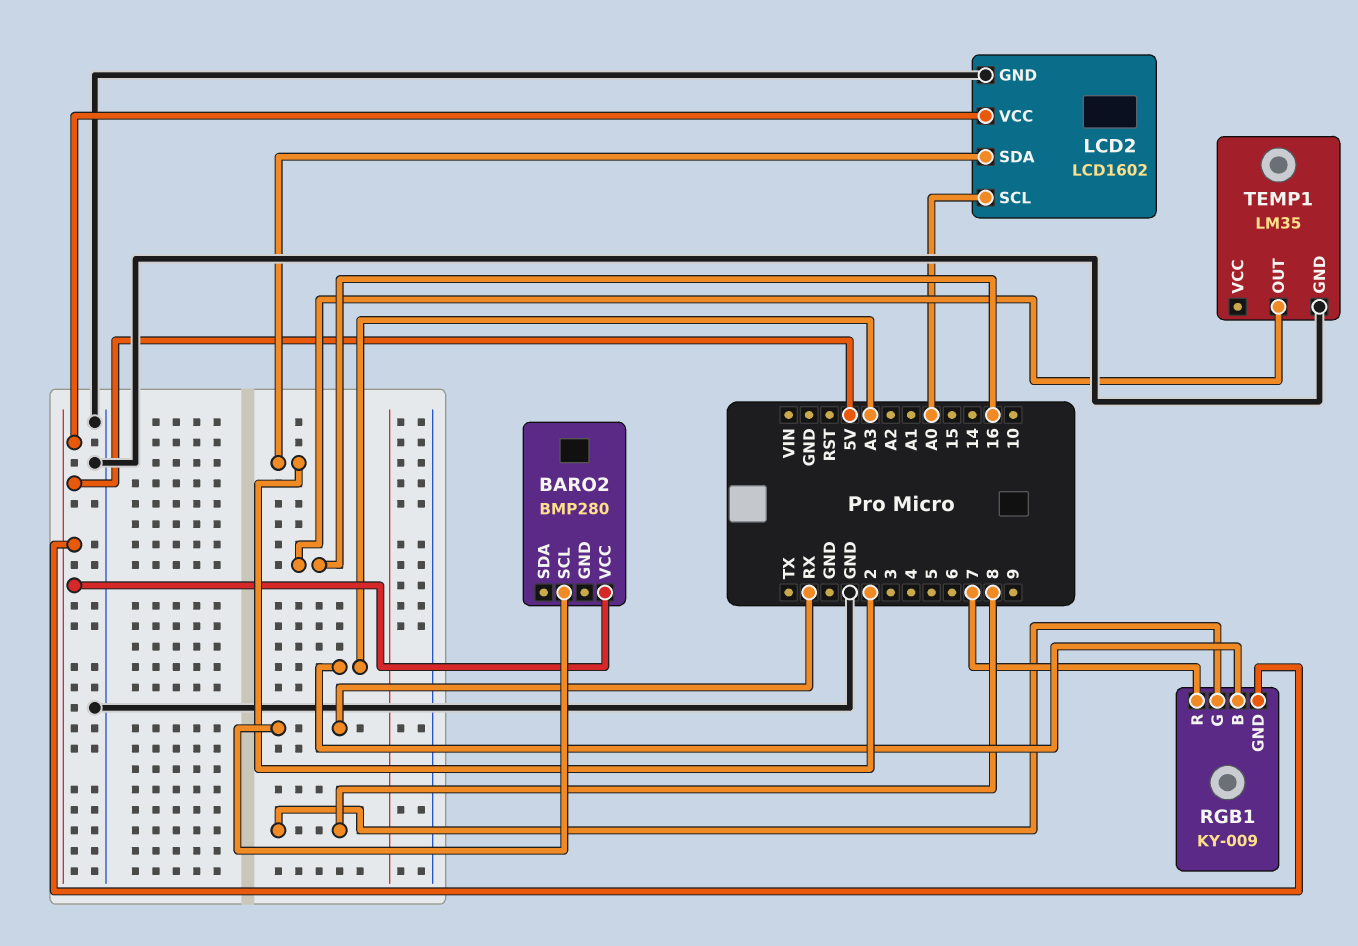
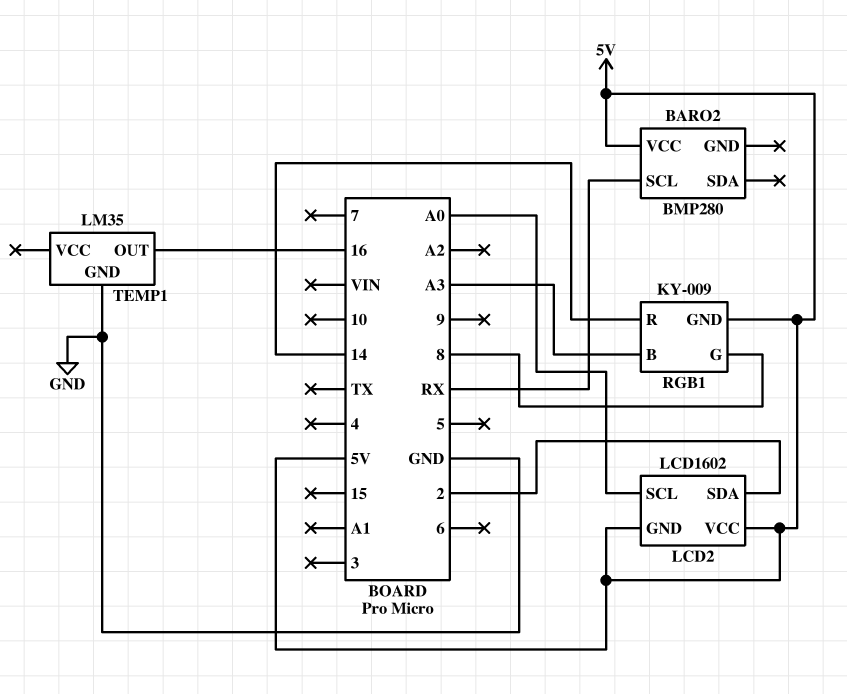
LCD2 pin GND: GND -> 5V
RGB1 pin R: 7 -> 14

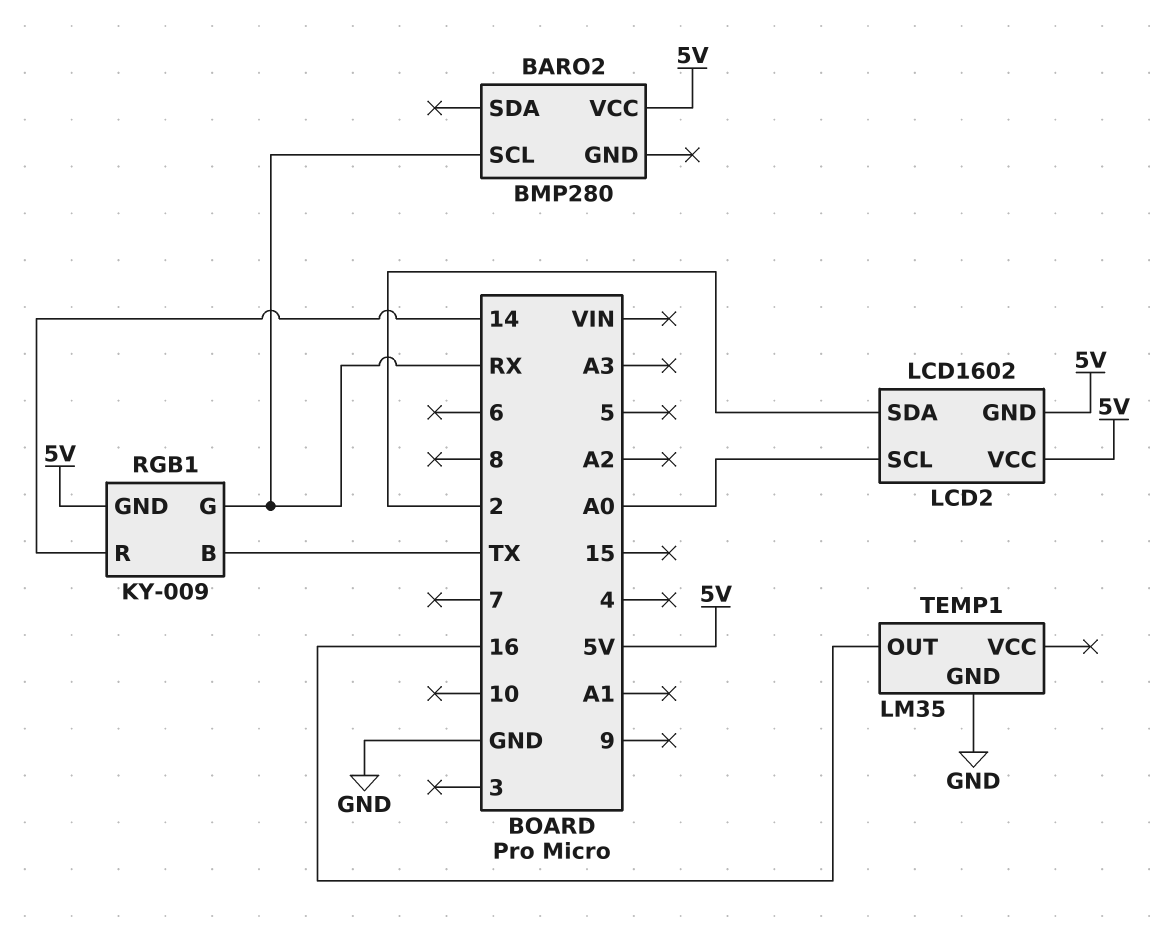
RGB1 pin B: A3 -> TX
RGB1 pin G: 8 -> RX

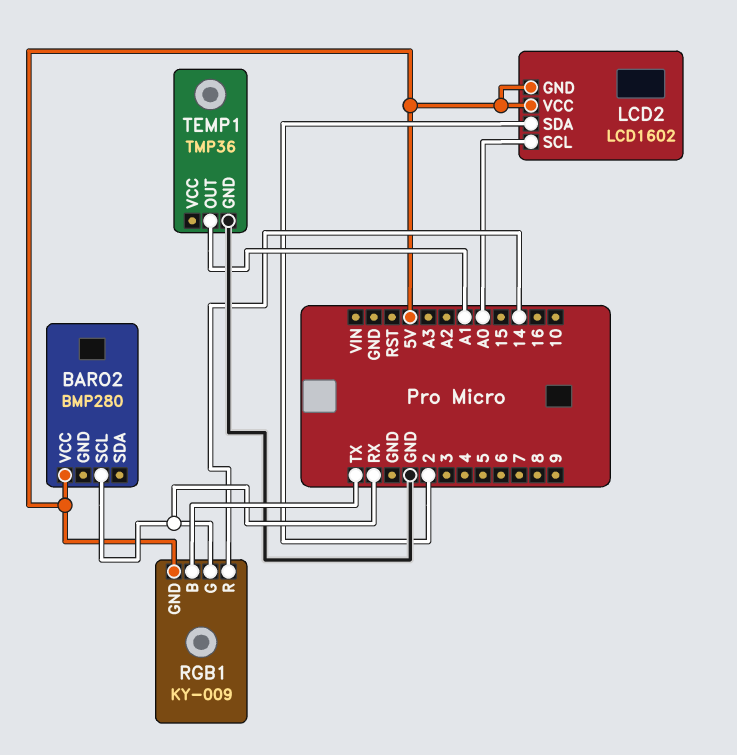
TEMP1: LM35 -> TMP36
TEMP1 pin OUT: 16 -> A1

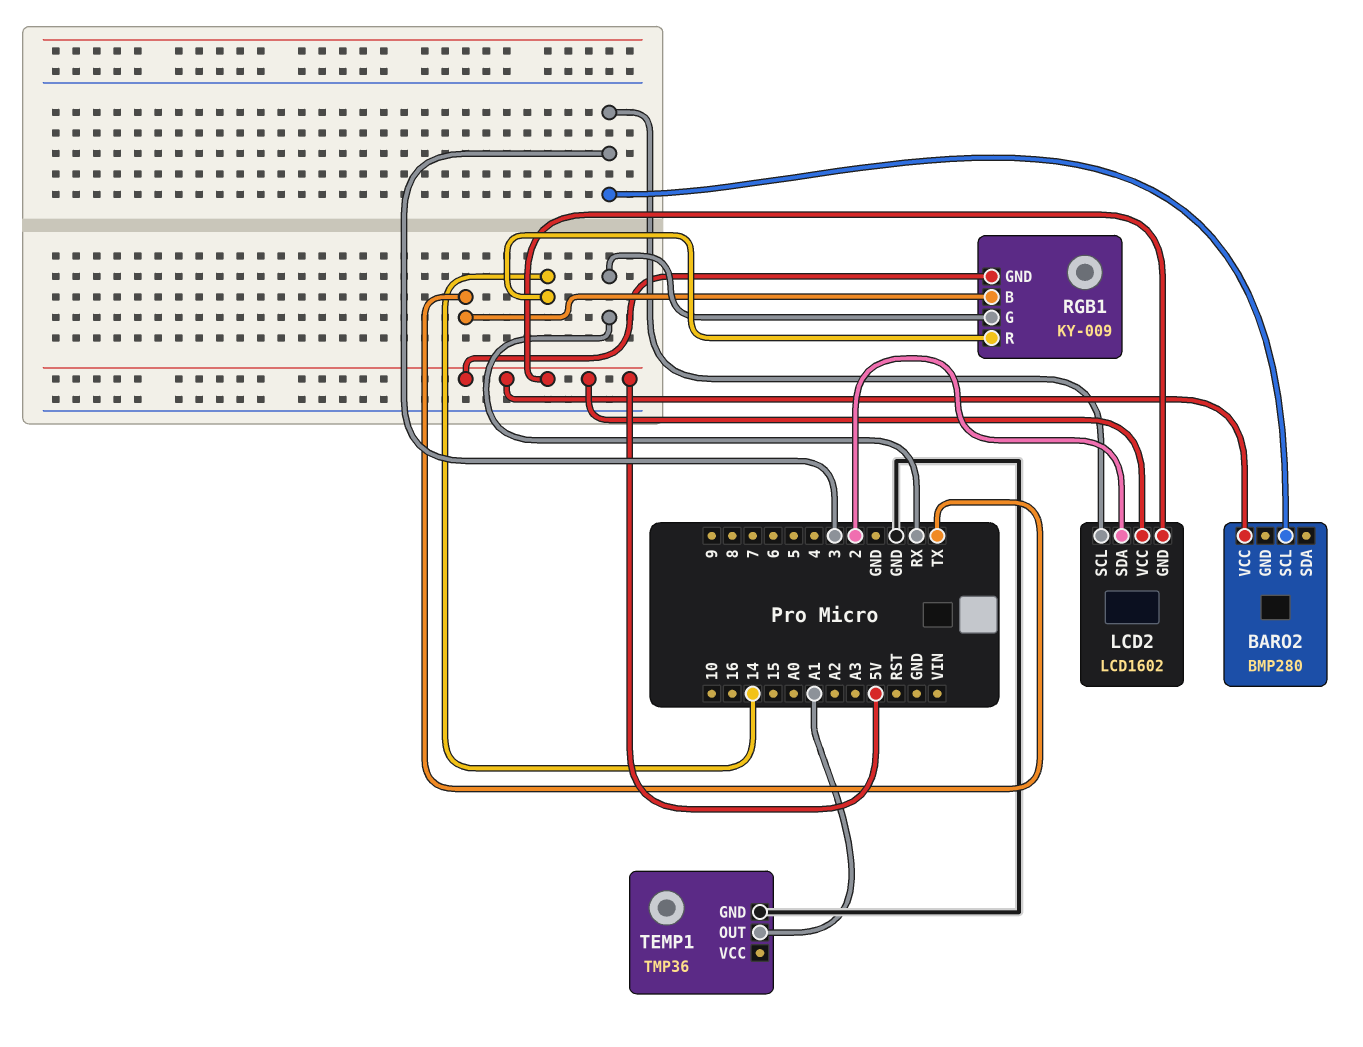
BARO2 pin SCL: RX -> 3
LCD2 pin SCL: A0 -> 3

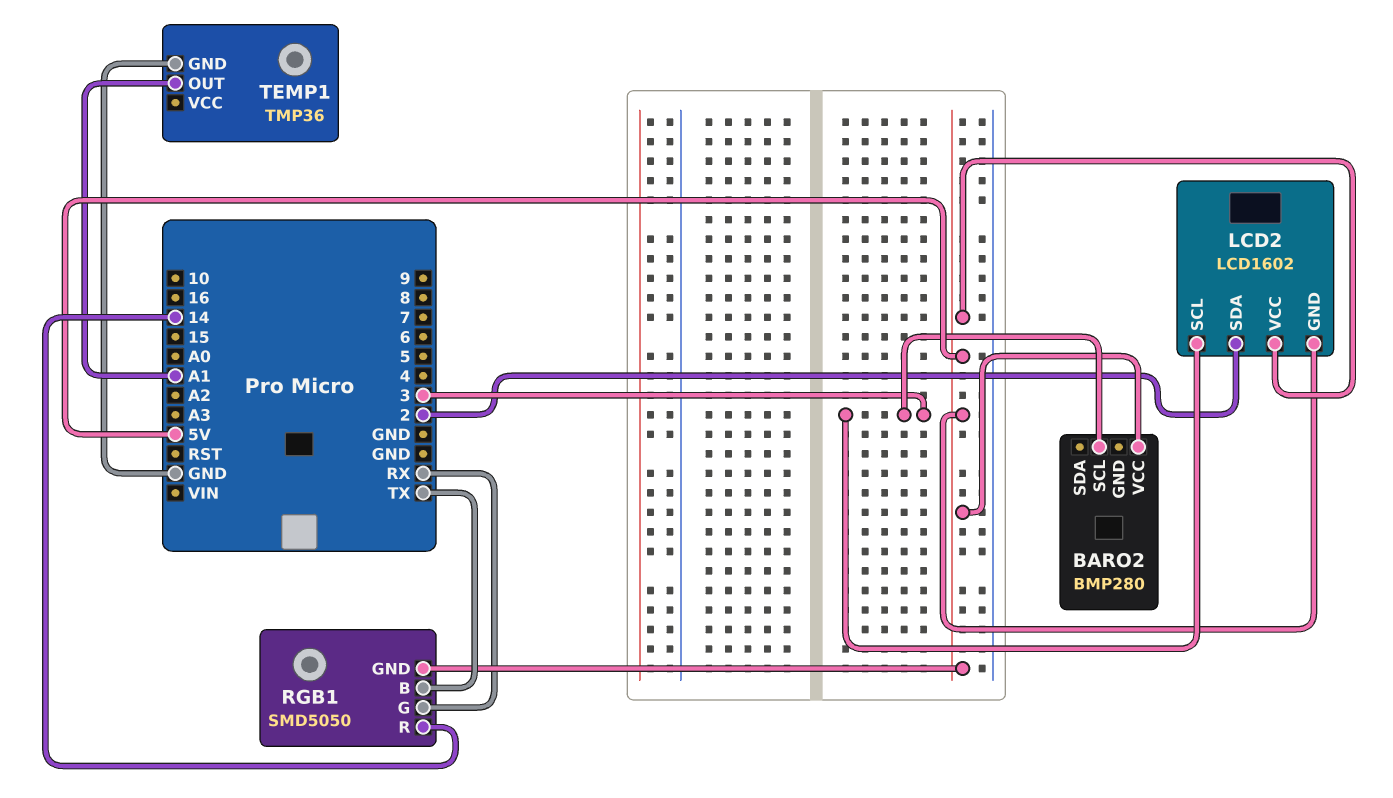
RGB1: KY-009 -> SMD5050

